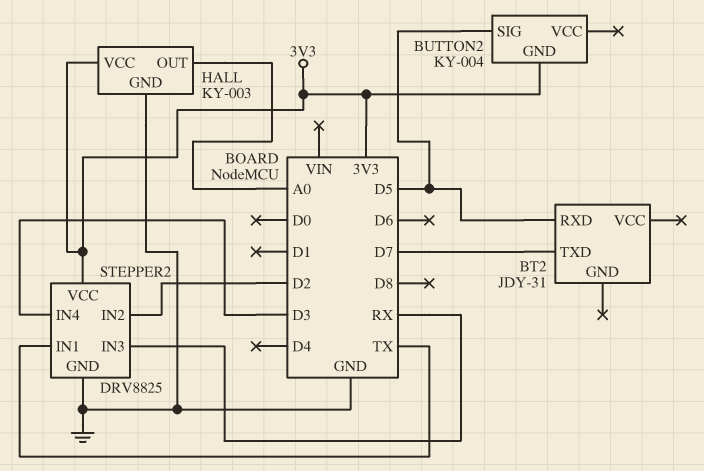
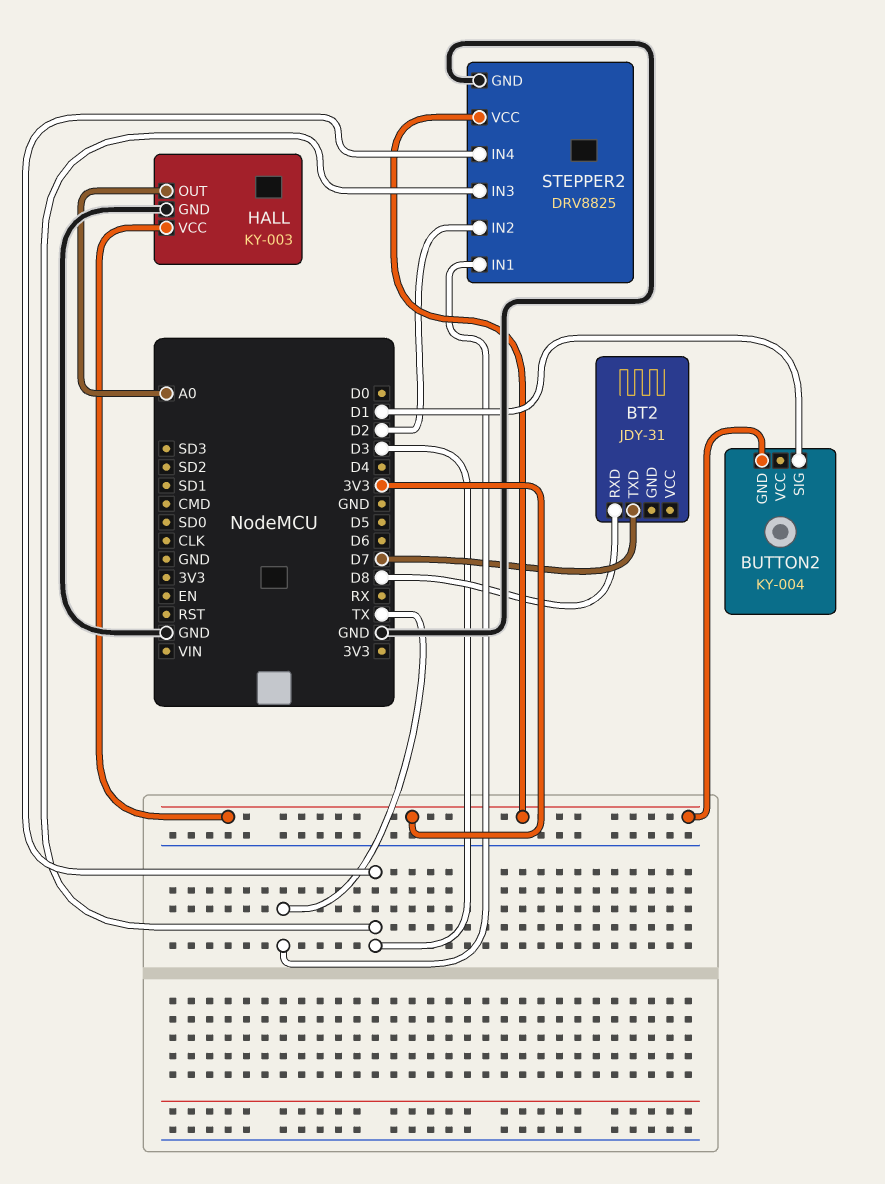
BT2 pin RXD: D5 -> D8
BUTTON2 pin SIG: D5 -> D1
STEPPER2 pin IN3: RX -> D3

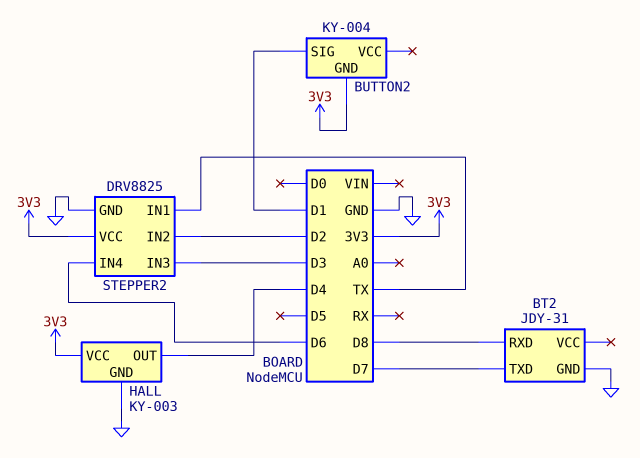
BT2 pin GND: none -> GND
HALL pin OUT: A0 -> D4
STEPPER2 pin IN4: D3 -> D6

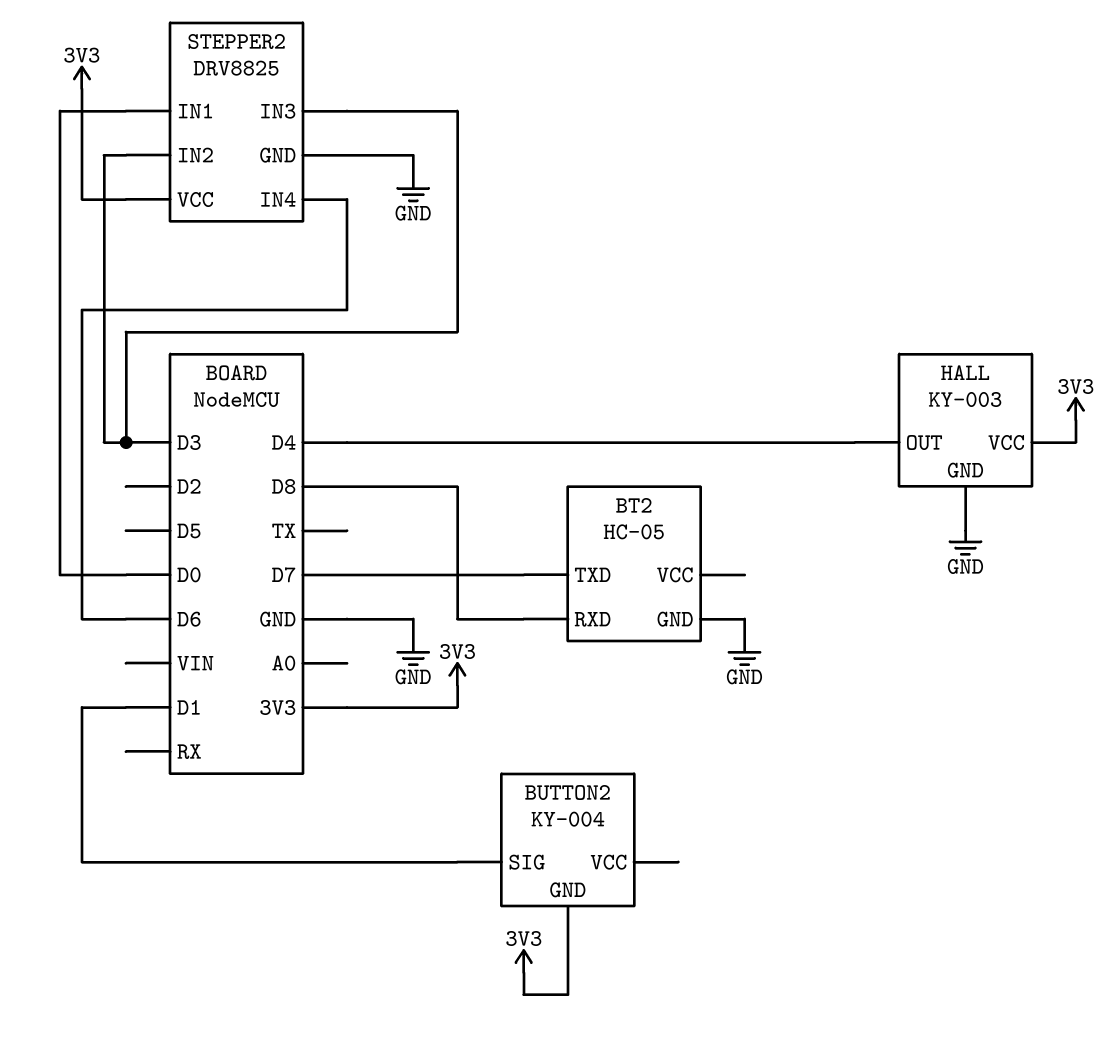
BT2: JDY-31 -> HC-05
STEPPER2 pin IN1: TX -> D0
STEPPER2 pin IN2: D2 -> D3

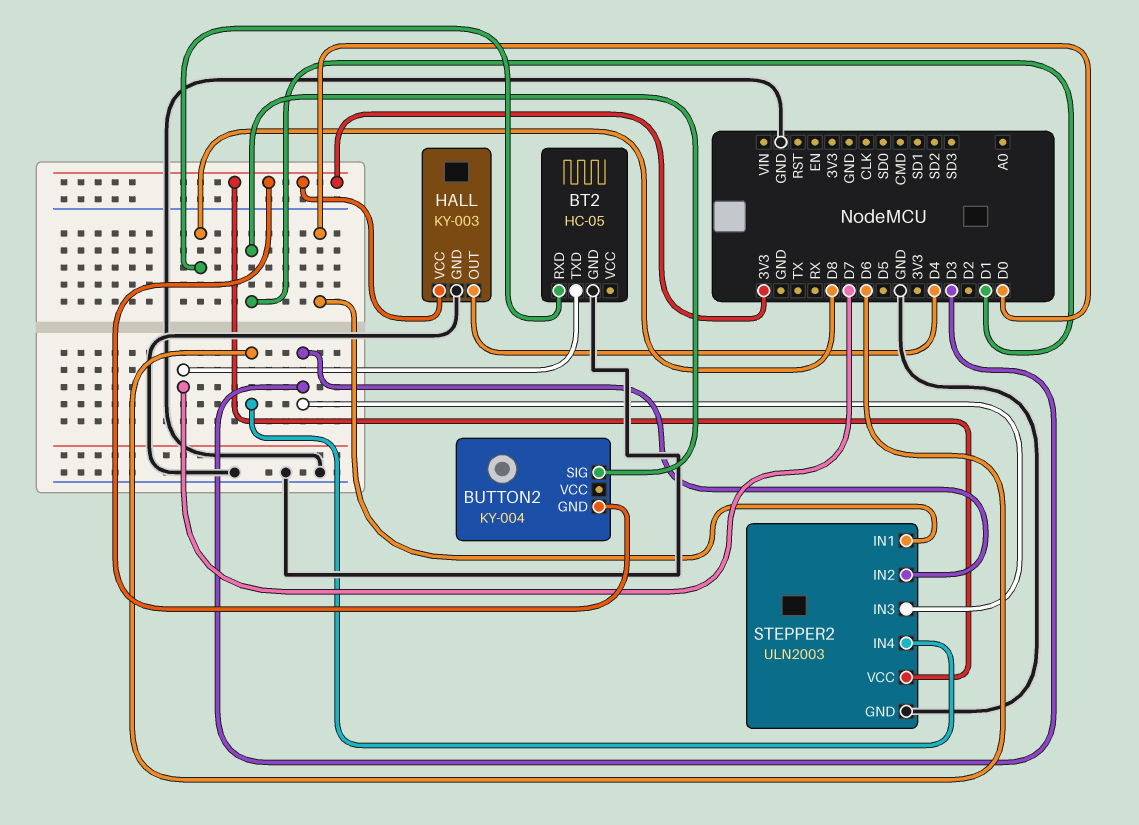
STEPPER2: DRV8825 -> ULN2003

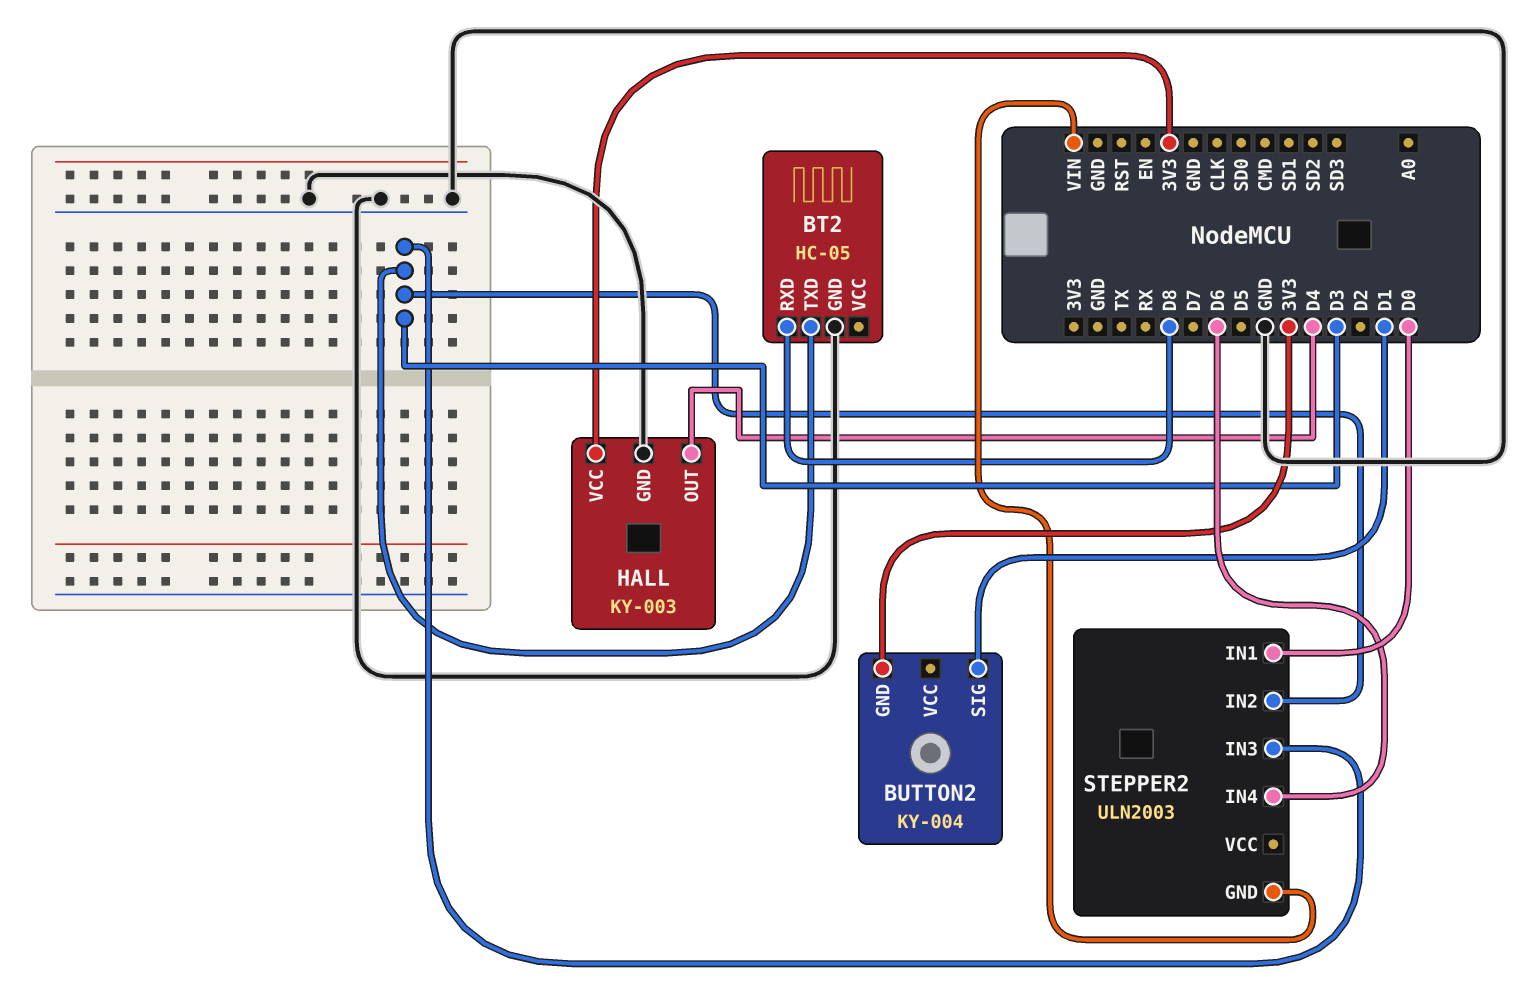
BT2 pin TXD: D7 -> D3
STEPPER2 pin GND: GND -> VIN
STEPPER2 pin VCC: 3V3 -> none

